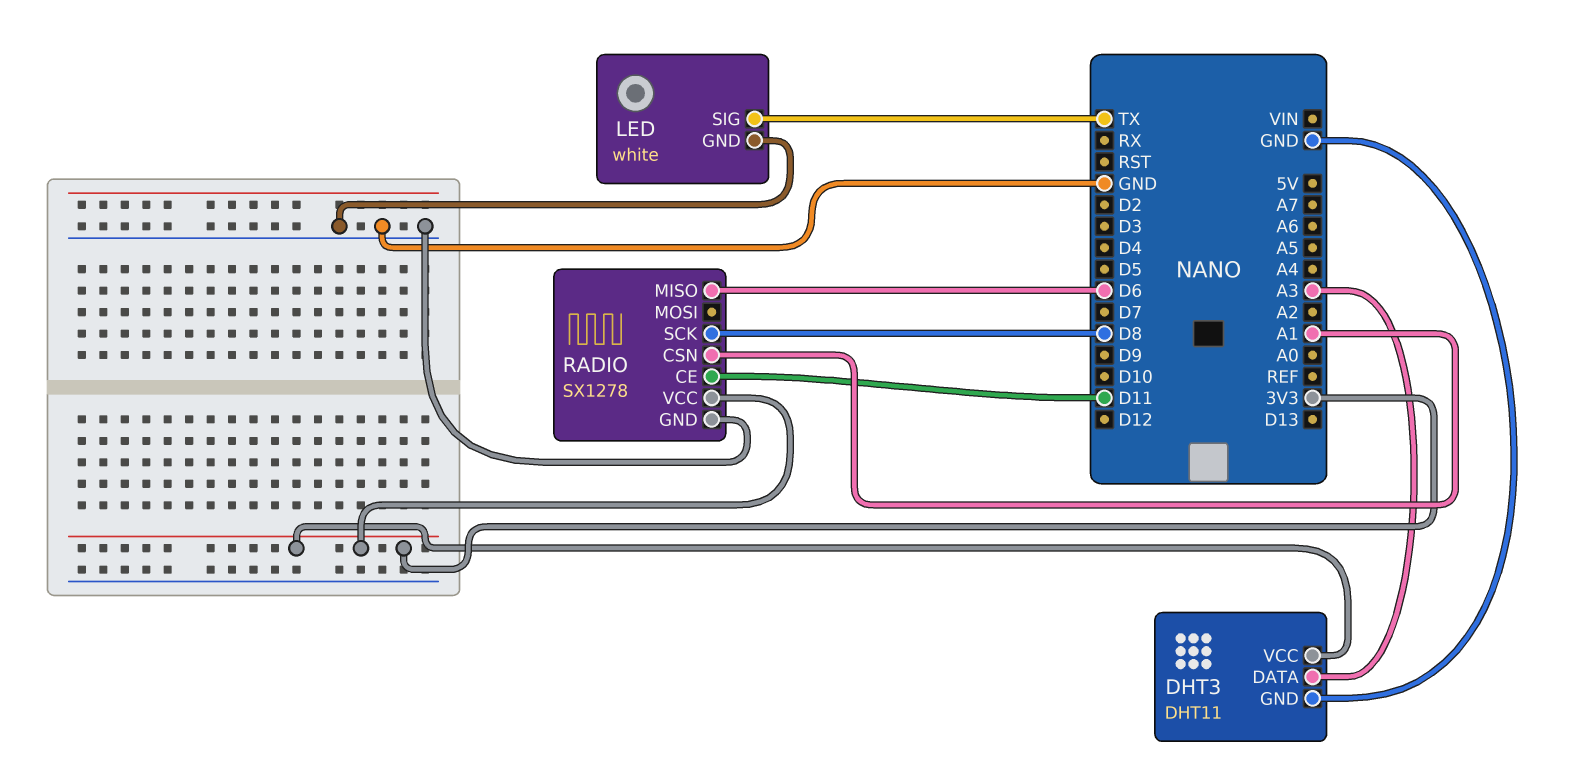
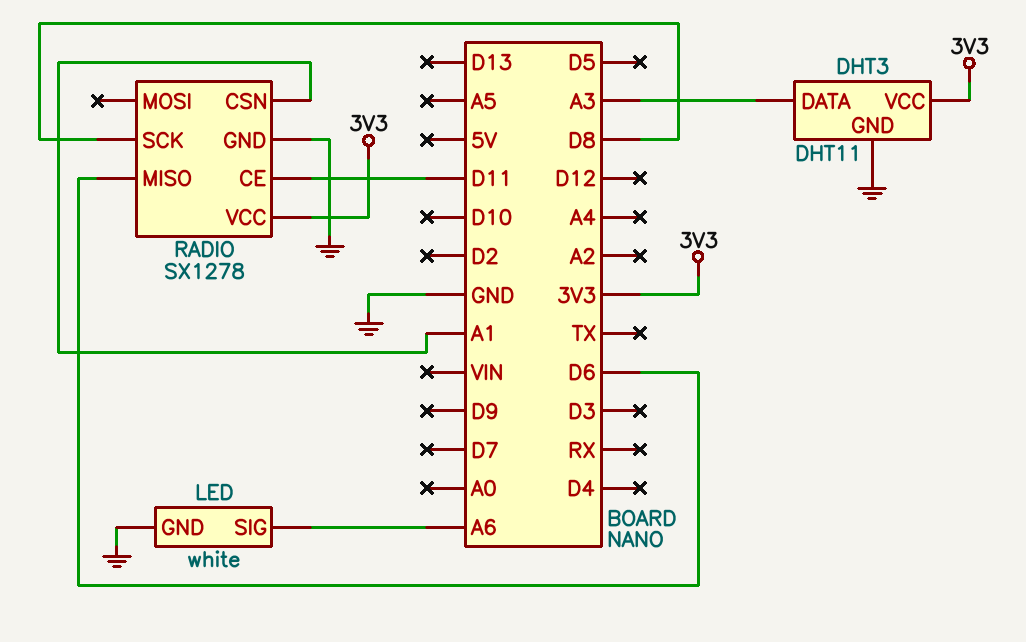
LED pin SIG: TX -> A6

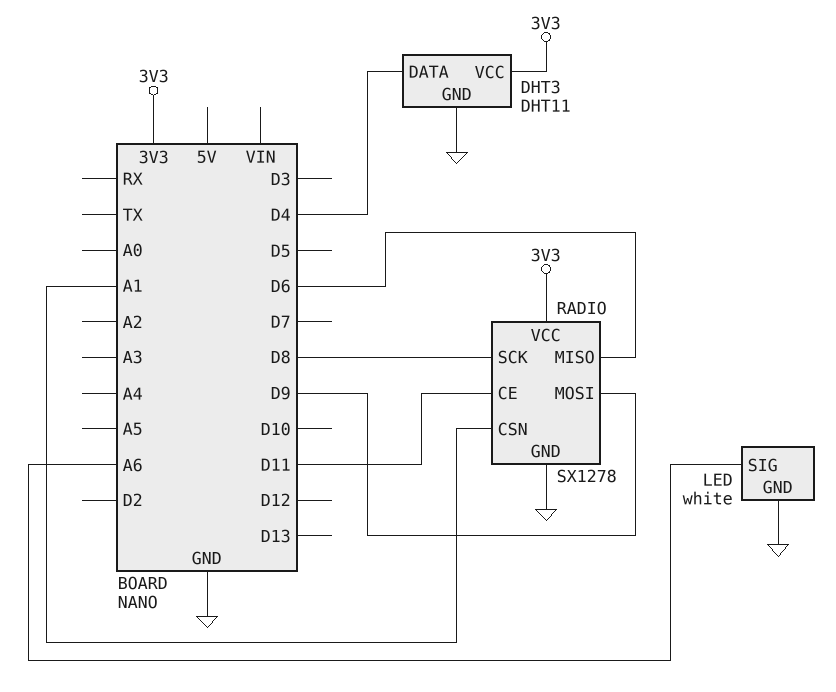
DHT3 pin DATA: A3 -> D4
RADIO pin MOSI: none -> D9

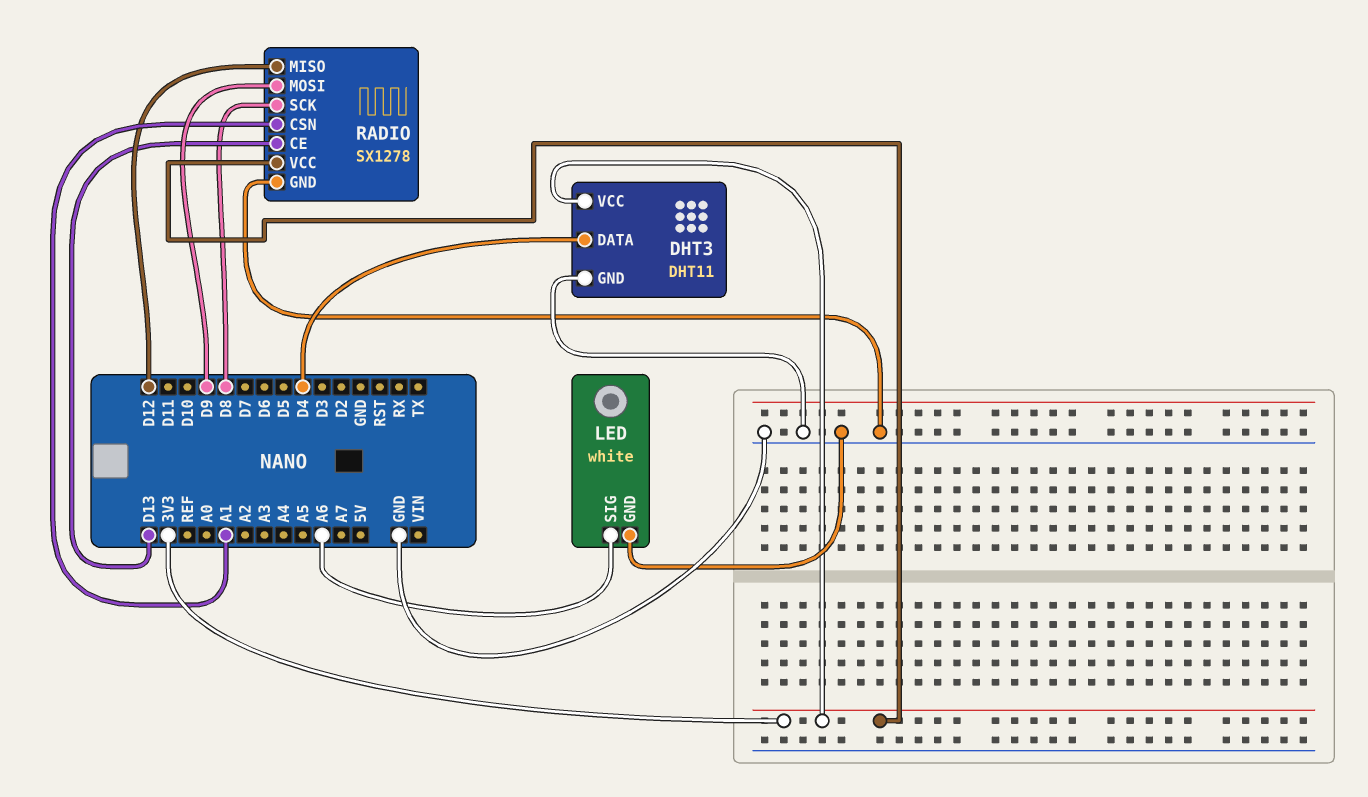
RADIO pin CE: D11 -> D13
RADIO pin MISO: D6 -> D12

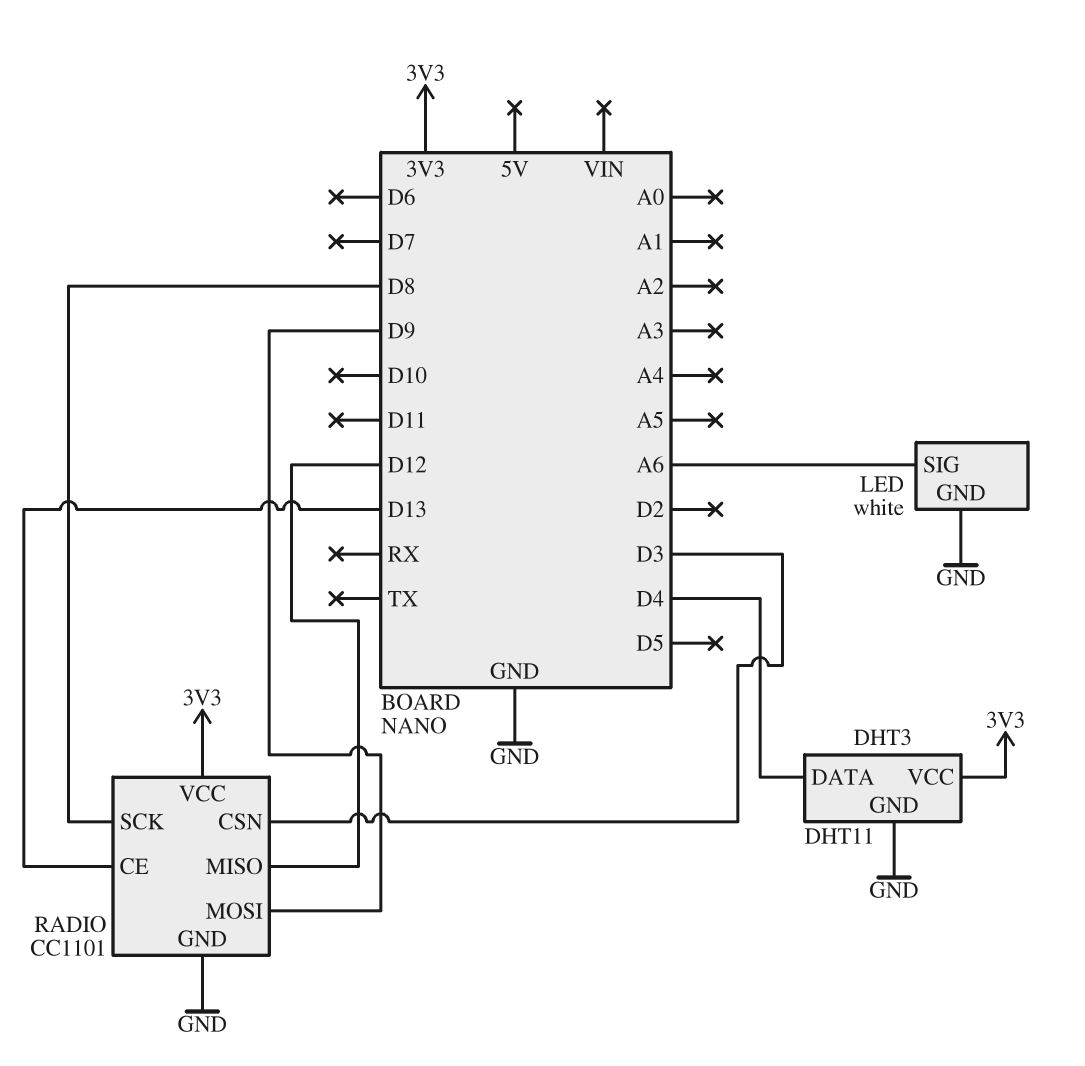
RADIO: SX1278 -> CC1101
RADIO pin CSN: A1 -> D3

